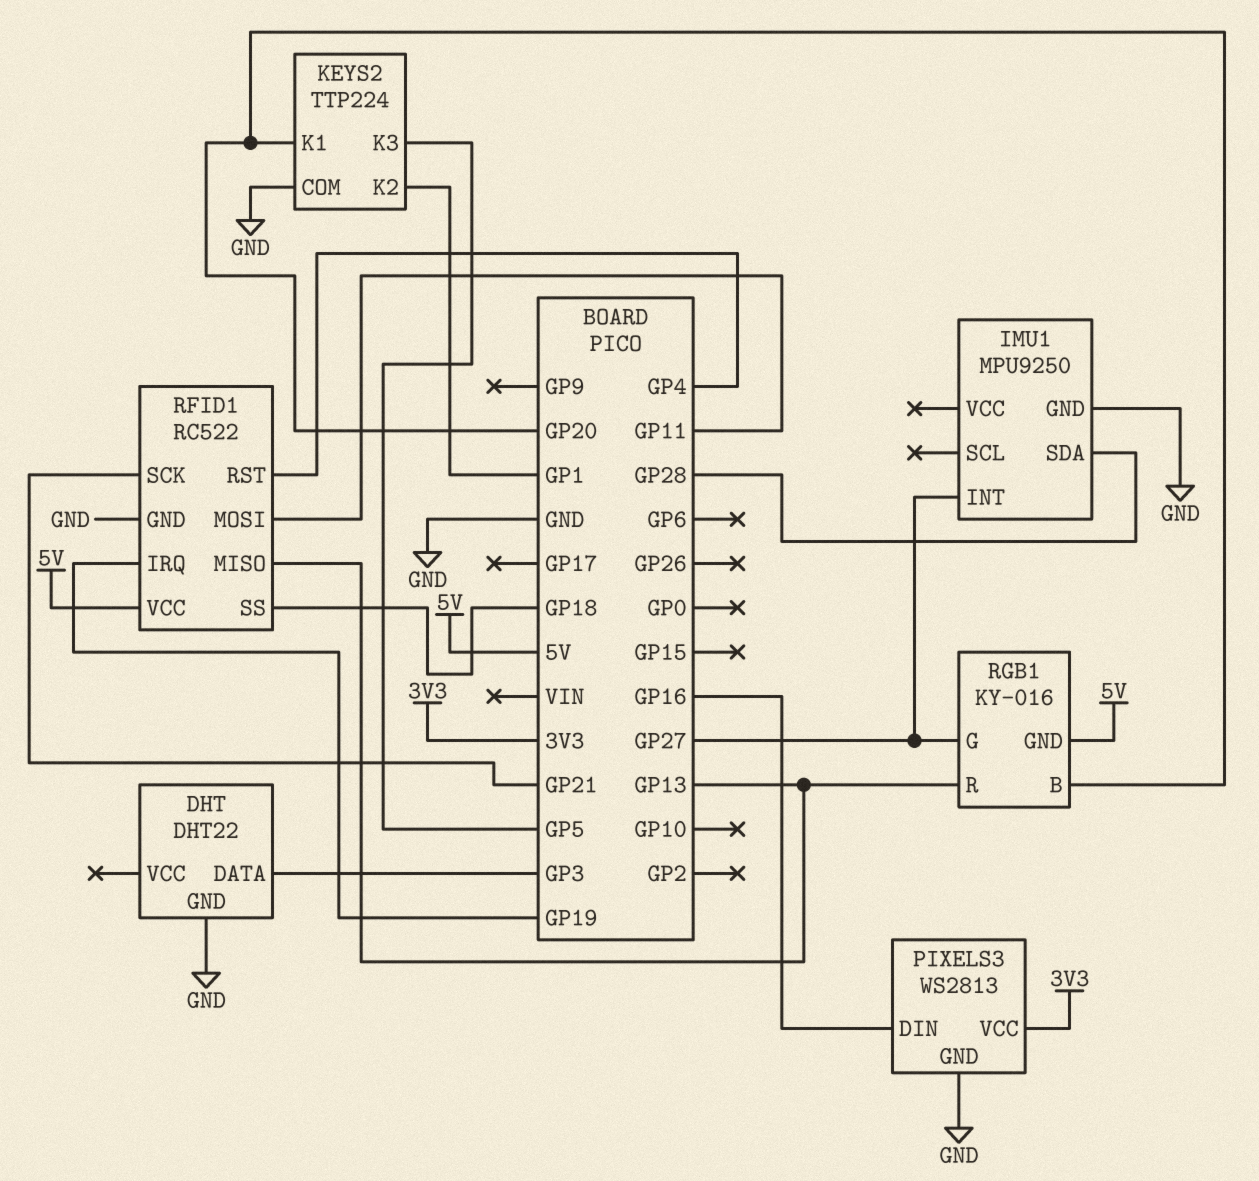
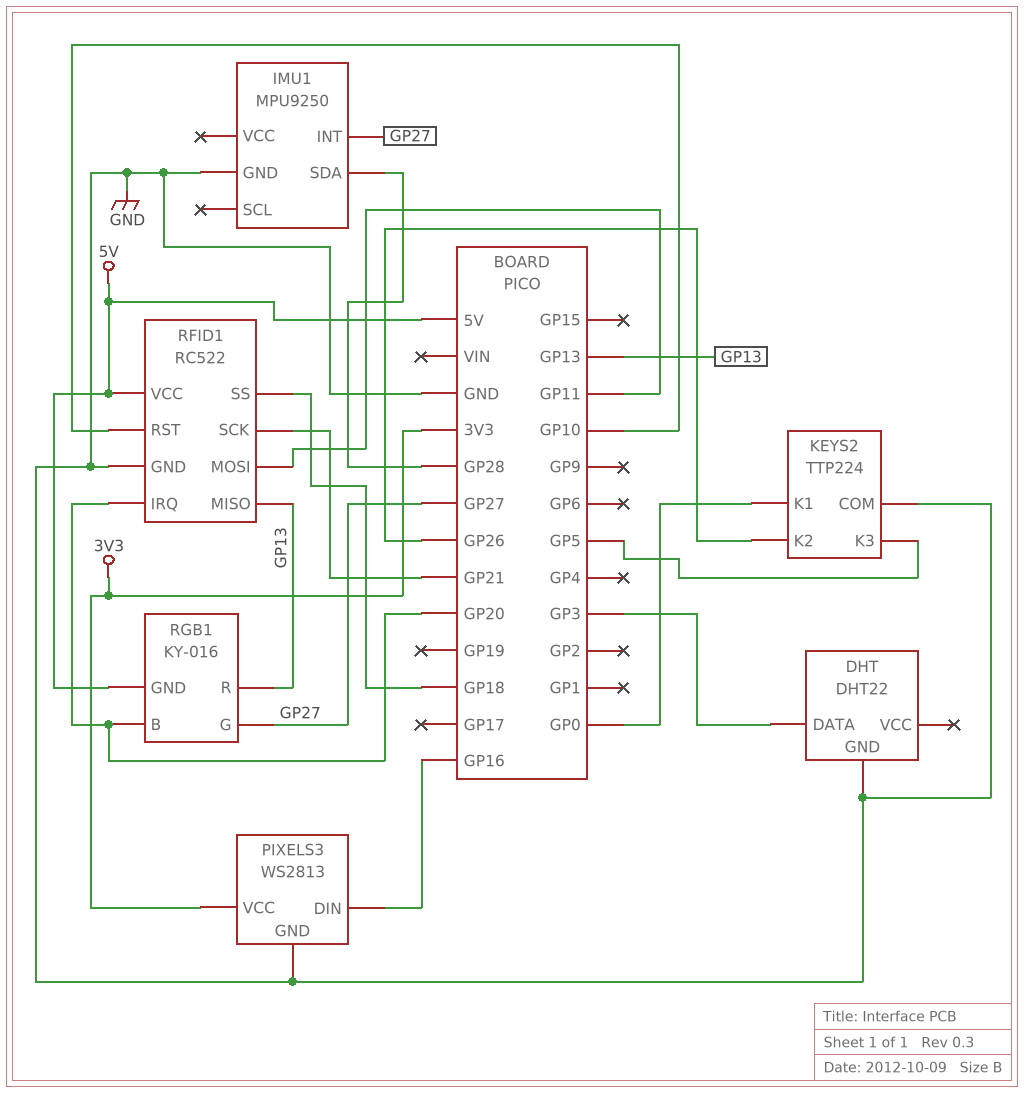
KEYS2 pin K1: GP20 -> GP0
KEYS2 pin K2: GP1 -> GP26
RFID1 pin IRQ: GP19 -> GP20
RFID1 pin RST: GP4 -> GP10

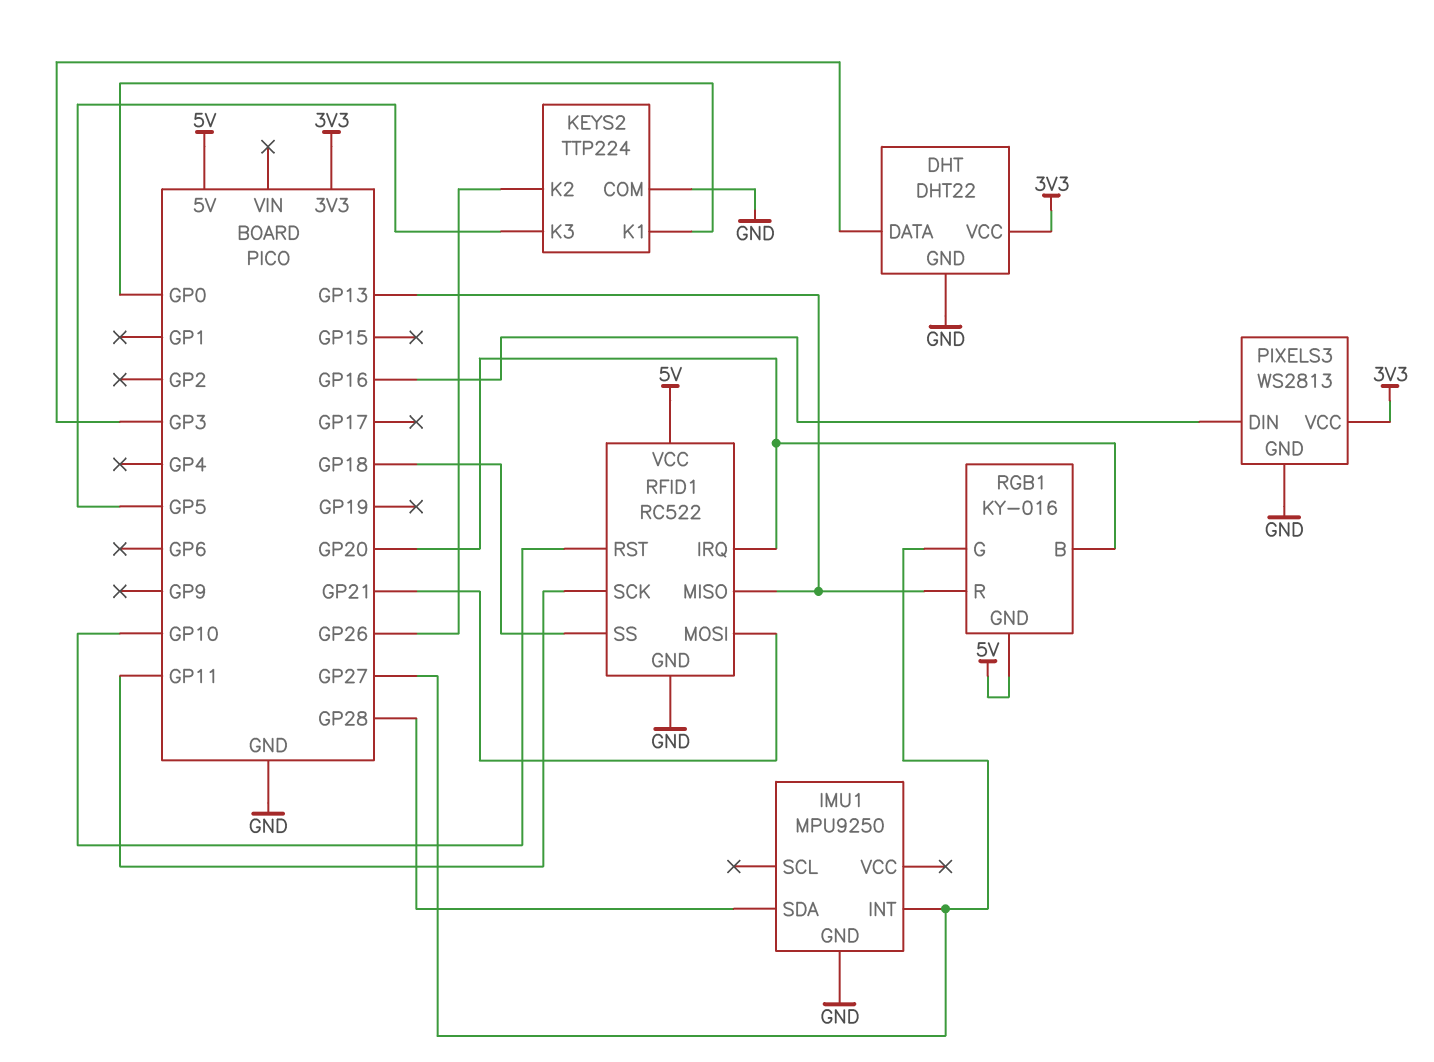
DHT pin VCC: none -> 3V3
RFID1 pin MOSI: GP11 -> GP21
RFID1 pin SCK: GP21 -> GP11

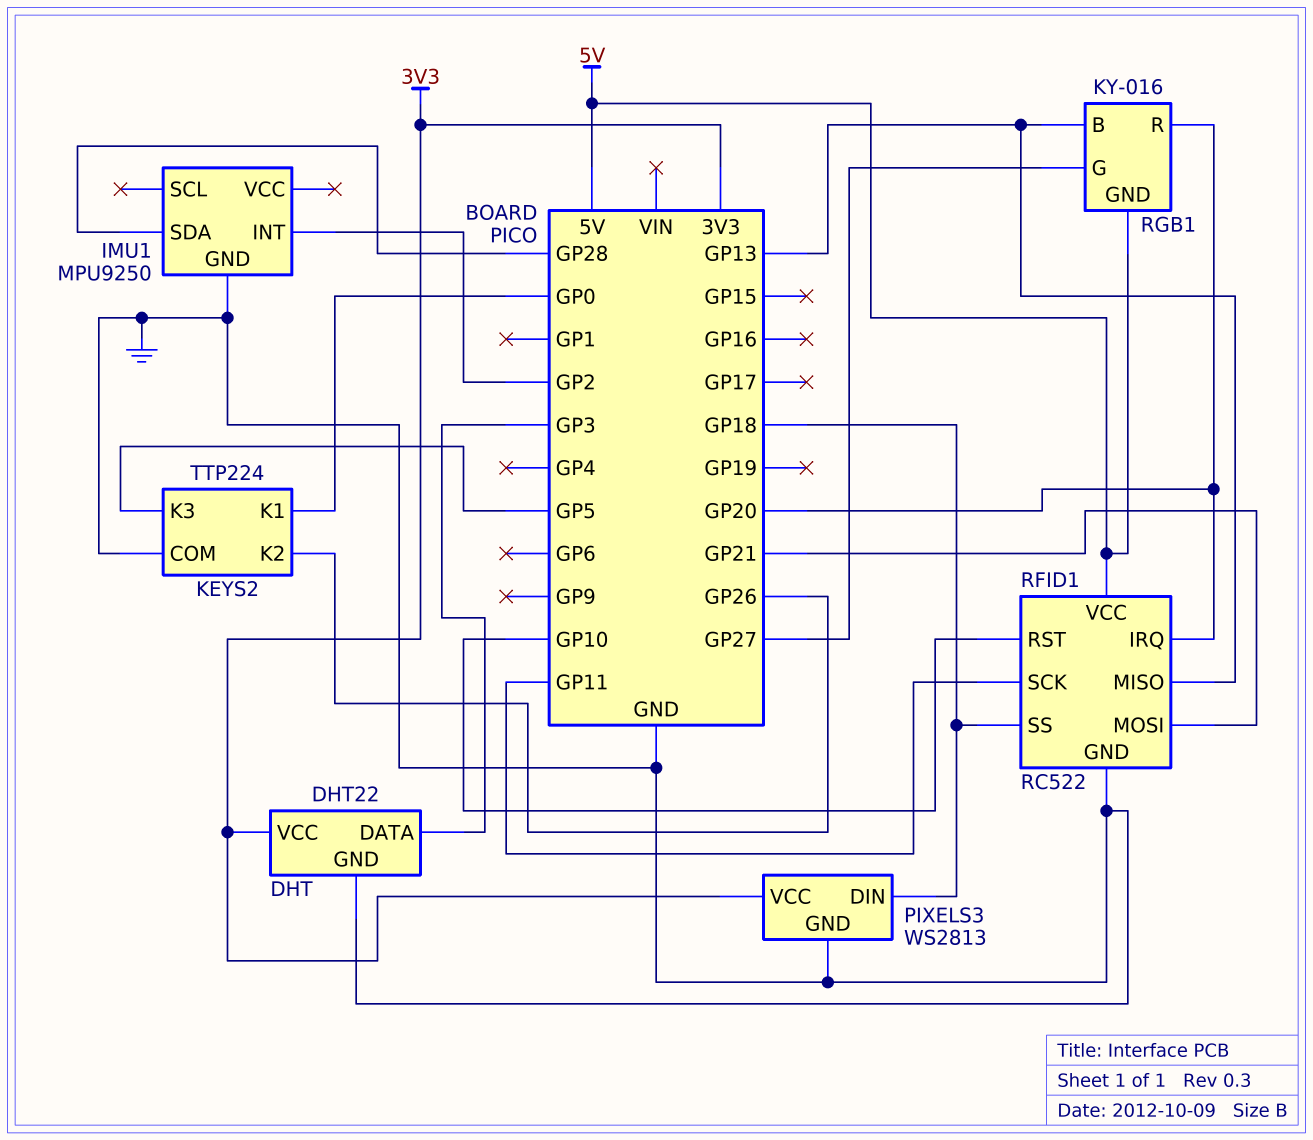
IMU1 pin INT: GP27 -> GP2
PIXELS3 pin DIN: GP16 -> GP18
RGB1 pin B: GP20 -> GP13
RGB1 pin R: GP13 -> GP20

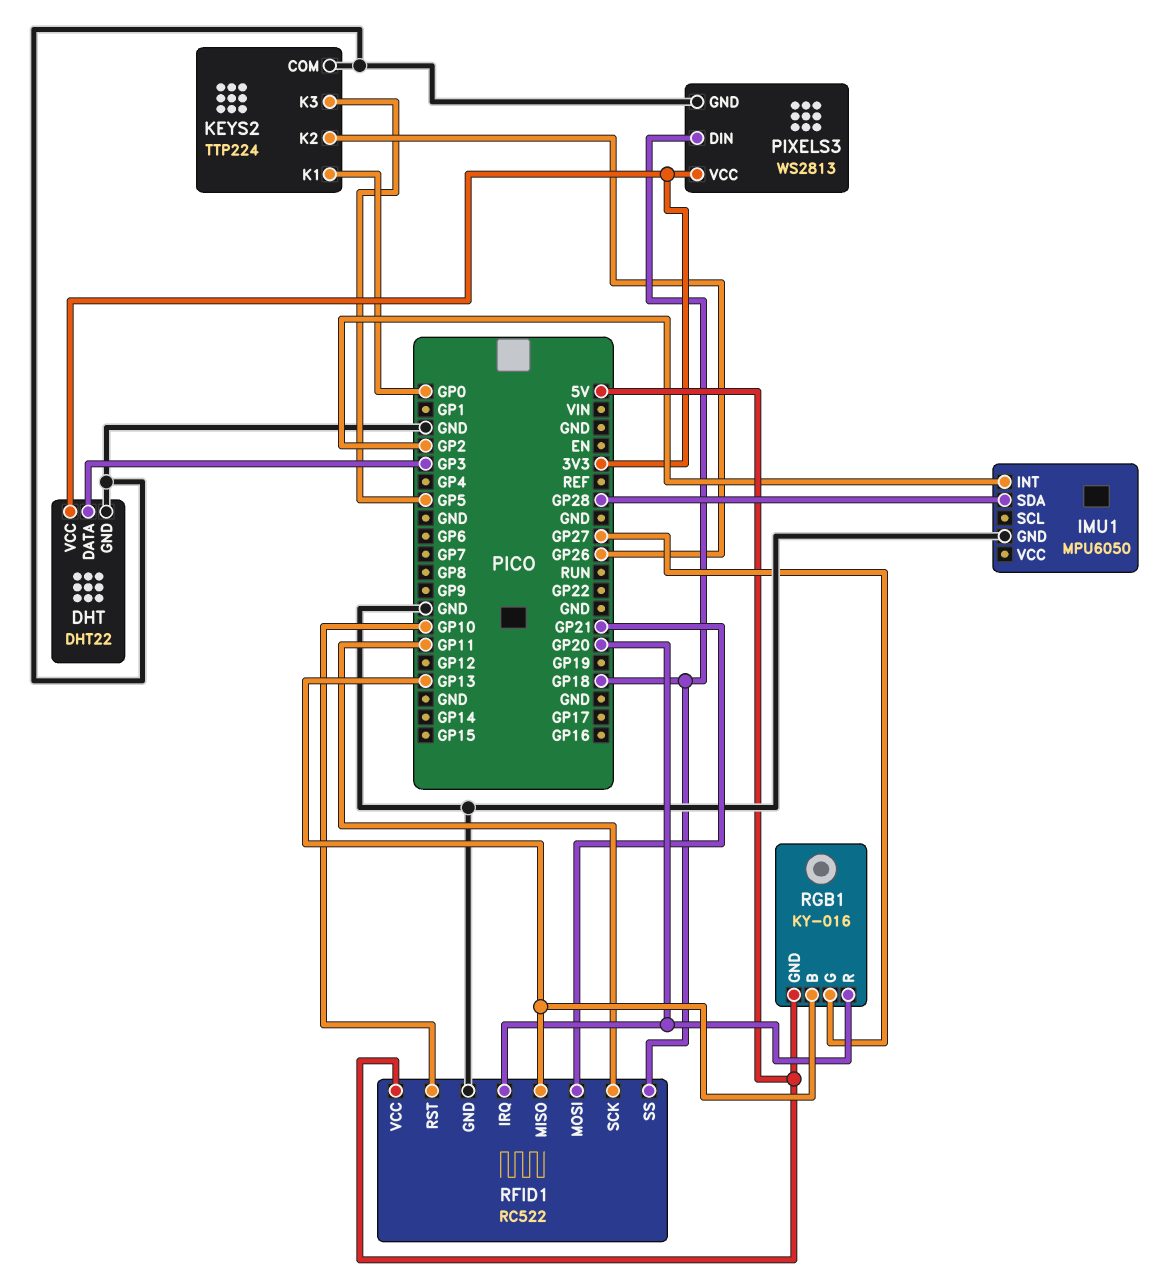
IMU1: MPU9250 -> MPU6050

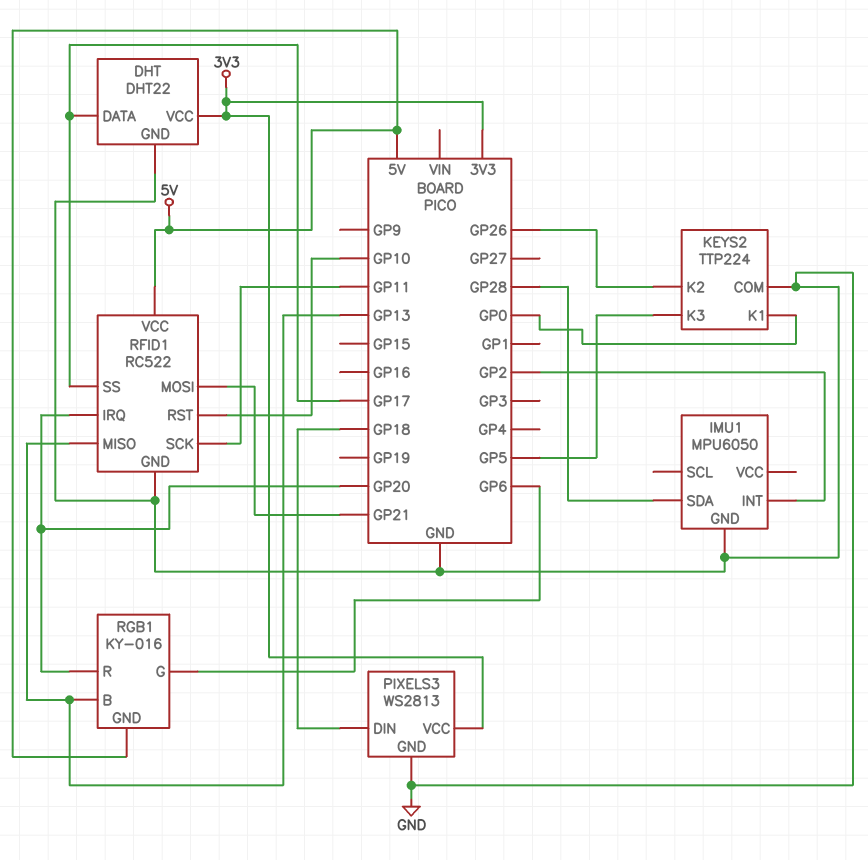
DHT pin DATA: GP3 -> GP17
RFID1 pin SS: GP18 -> GP17
RGB1 pin G: GP27 -> GP6

